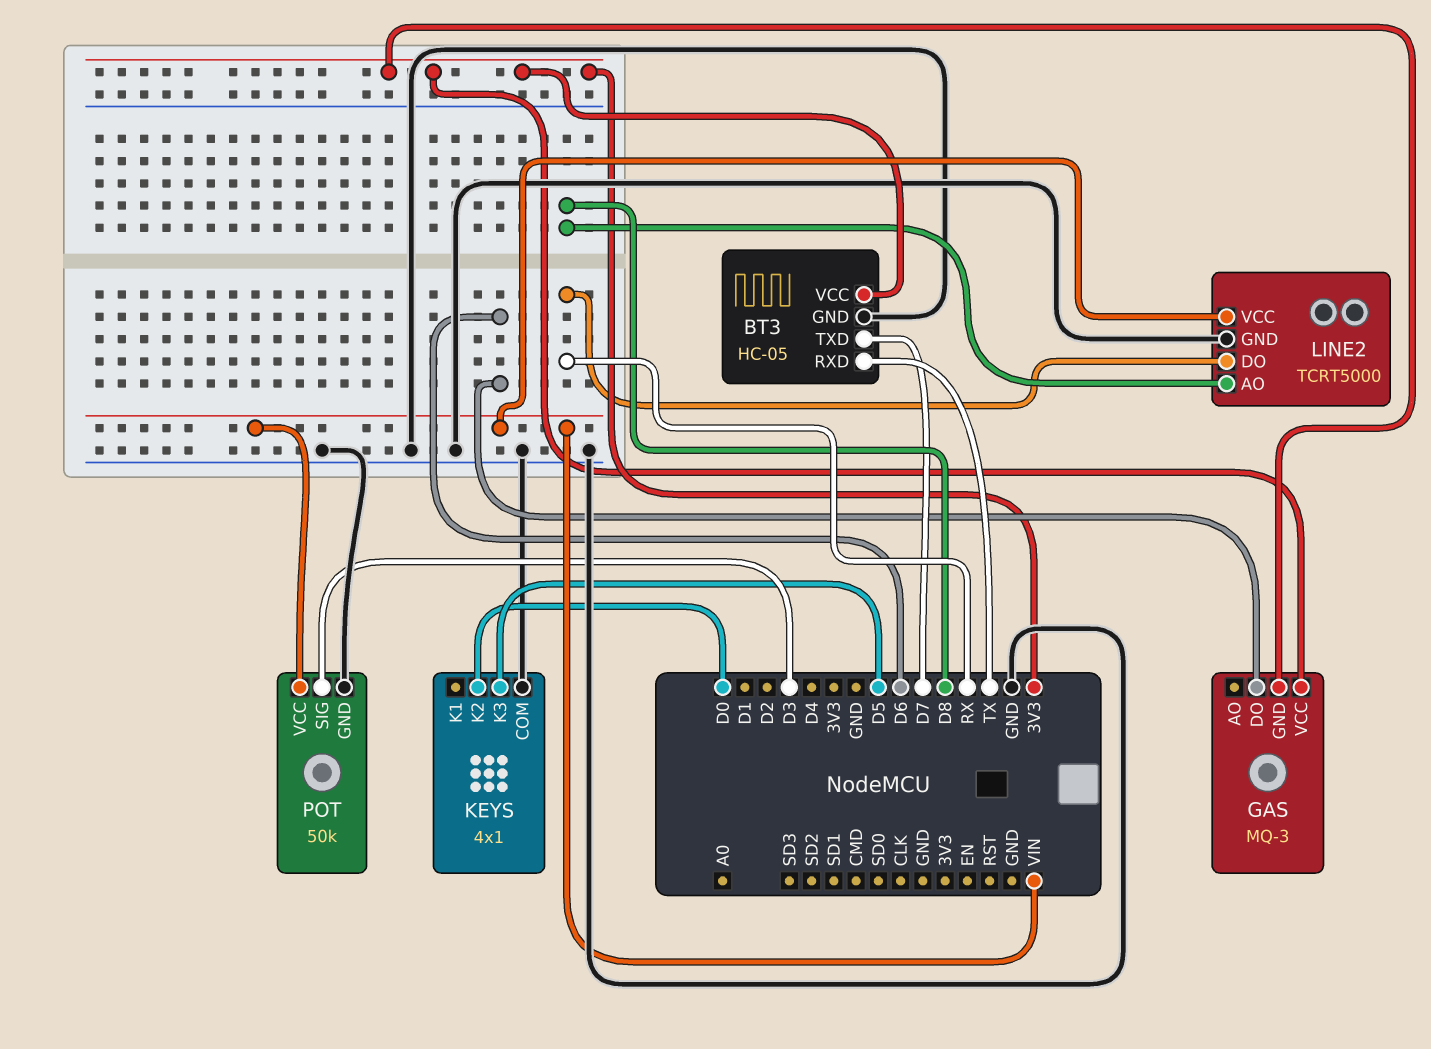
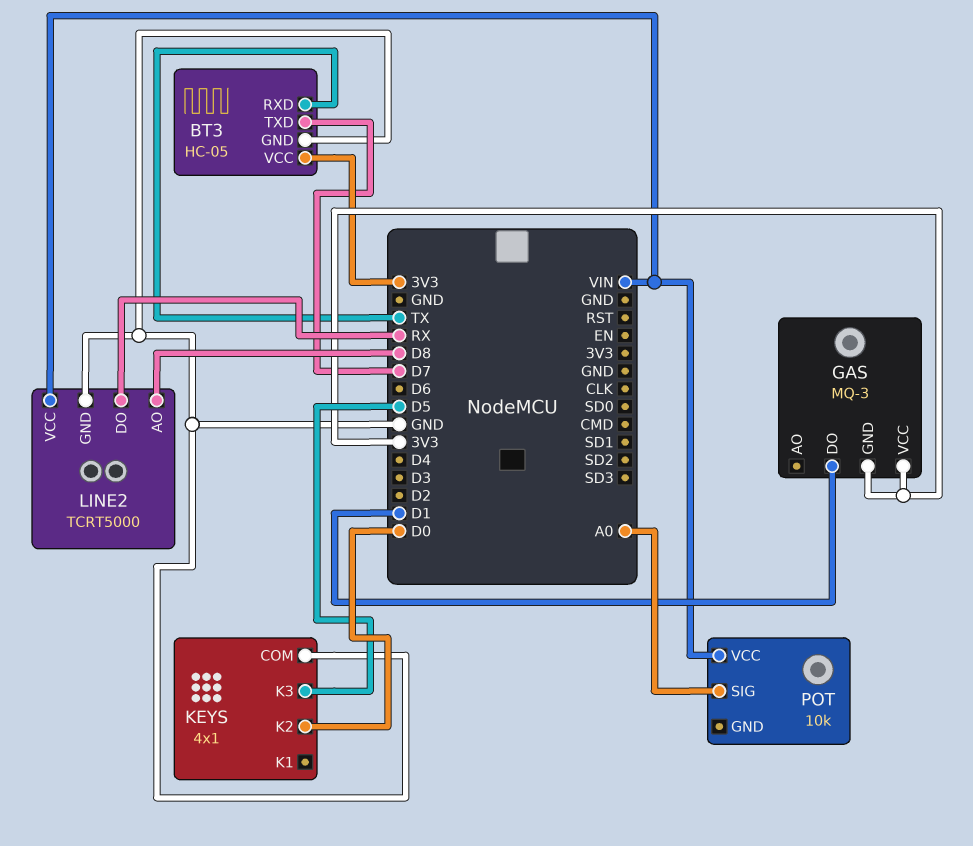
GAS pin DO: D6 -> D1
POT: 50k -> 10k
POT pin GND: GND -> none
POT pin SIG: D3 -> A0

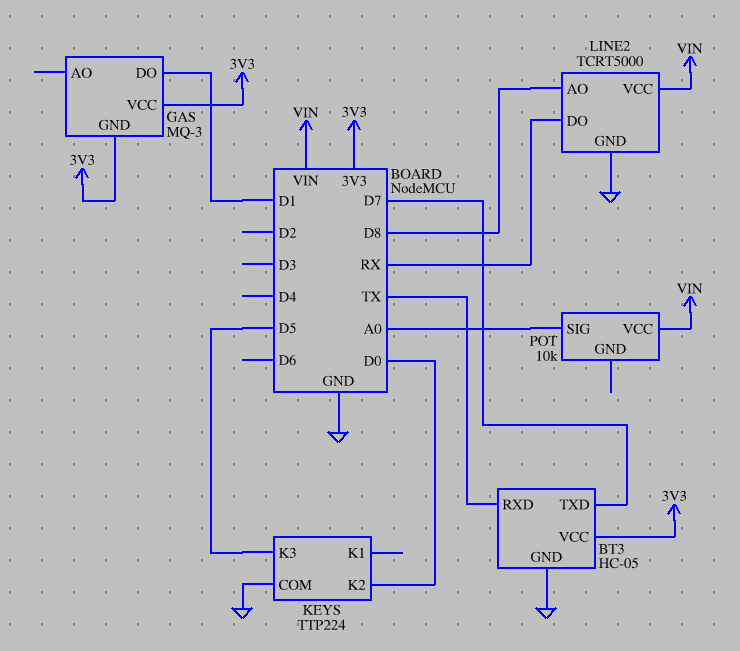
KEYS: 4x1 -> TTP224

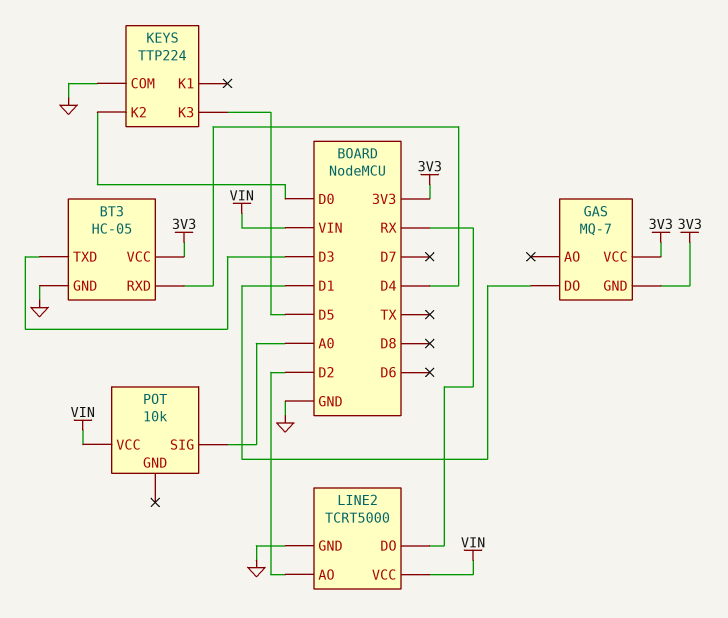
BT3 pin RXD: TX -> D4
BT3 pin TXD: D7 -> D3
GAS: MQ-3 -> MQ-7
LINE2 pin AO: D8 -> D2

